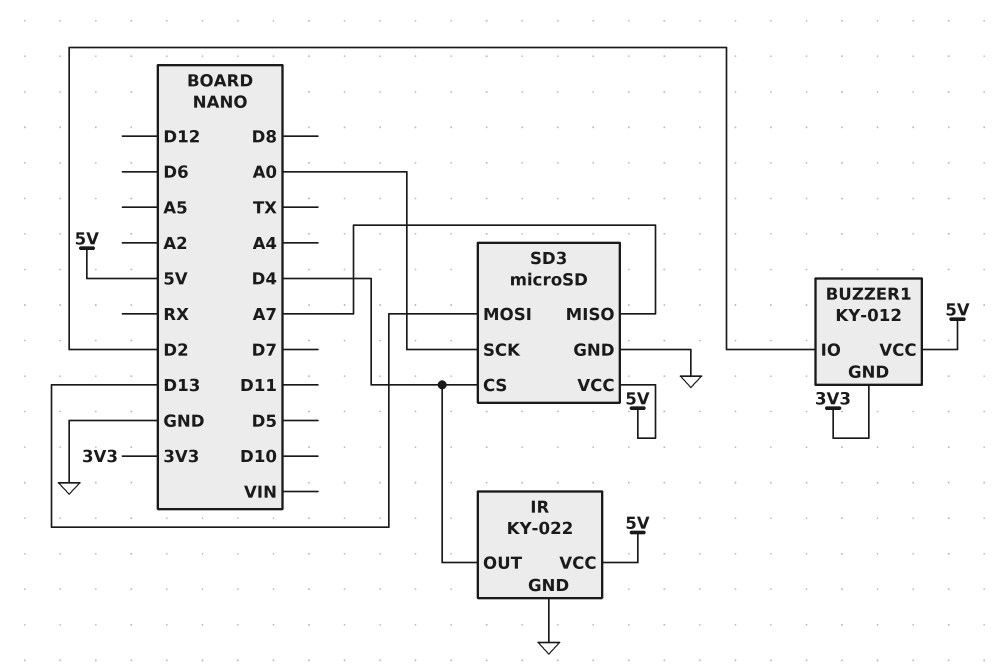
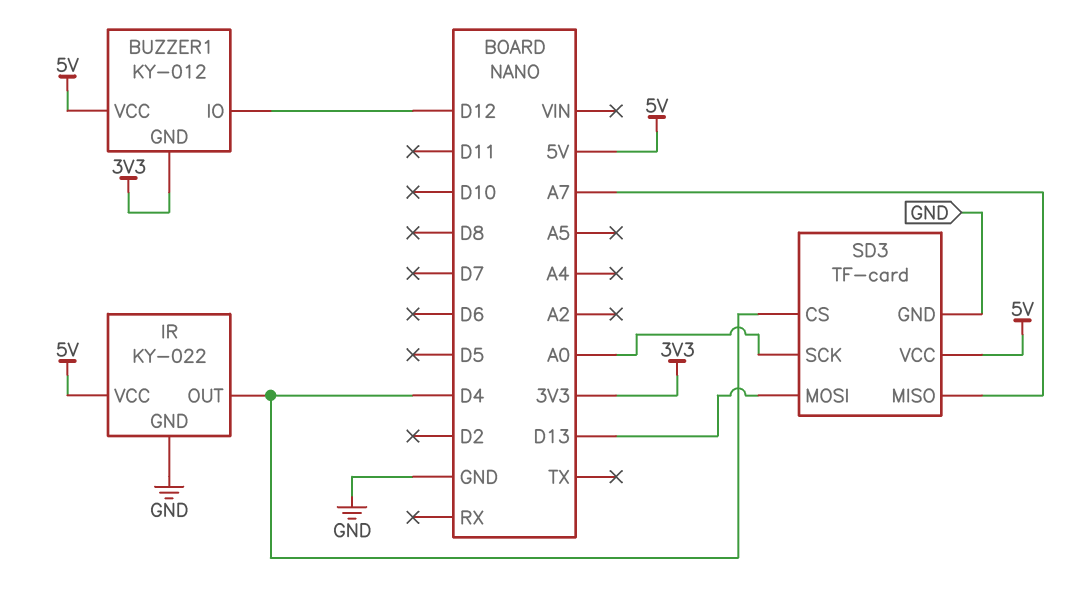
BUZZER1 pin IO: D2 -> D12
SD3: microSD -> TF-card

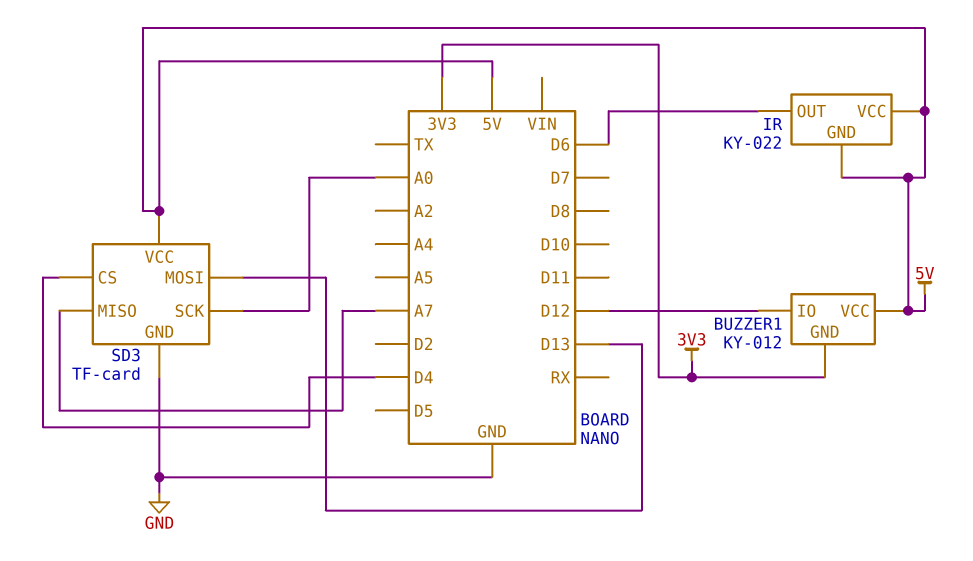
IR pin GND: GND -> 5V
IR pin OUT: D4 -> D6

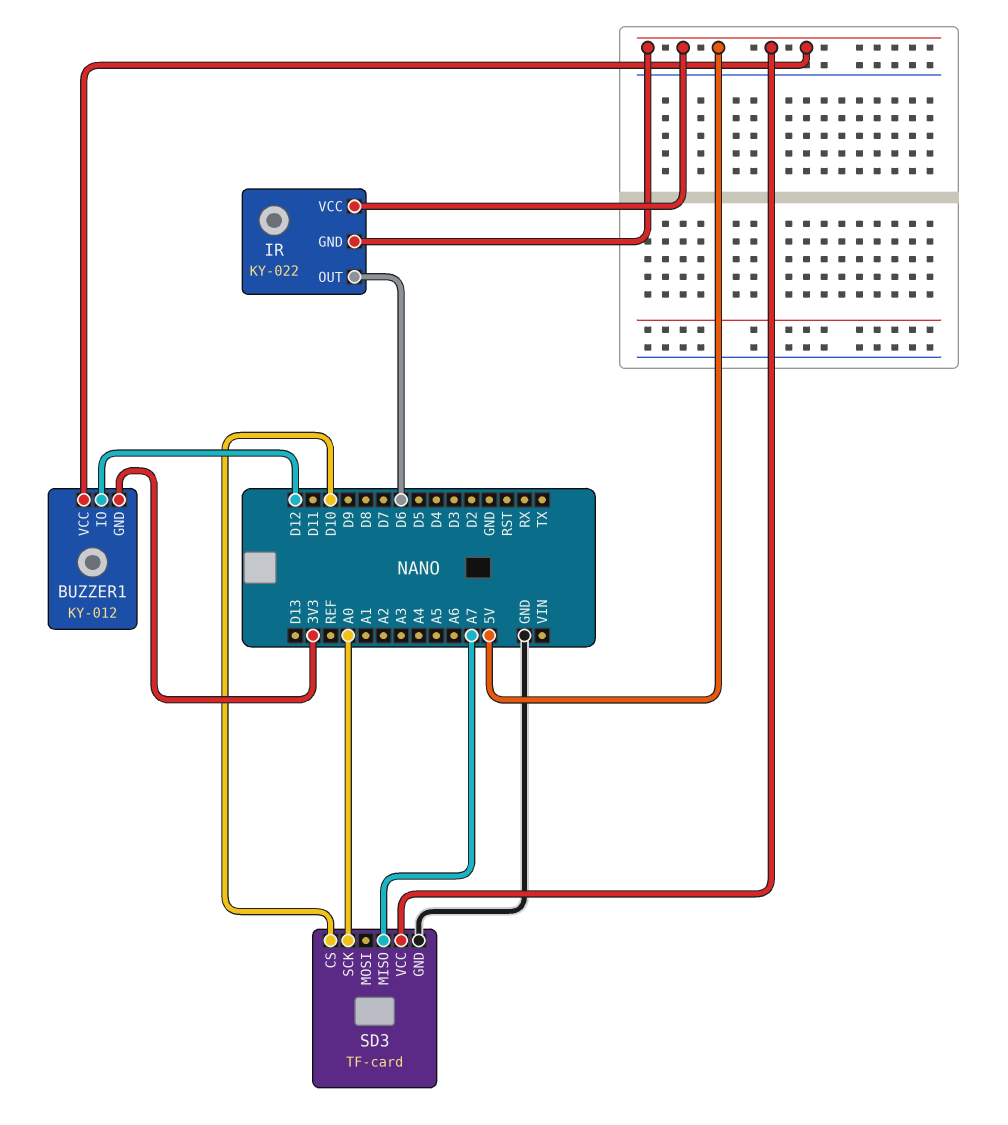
SD3 pin CS: D4 -> D10
SD3 pin MOSI: D13 -> none

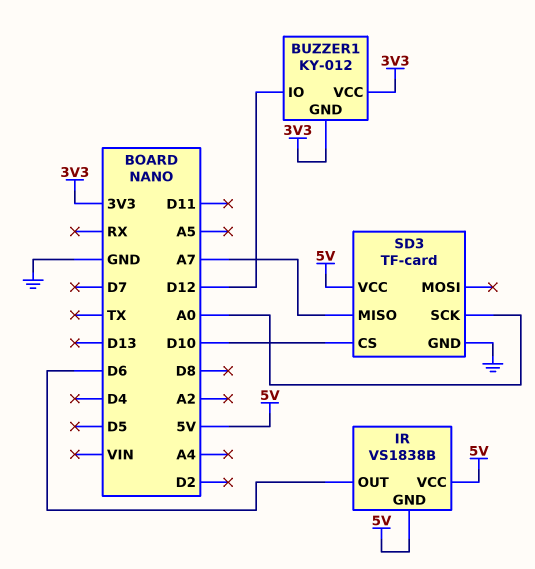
BUZZER1 pin VCC: 5V -> 3V3
IR: KY-022 -> VS1838B

